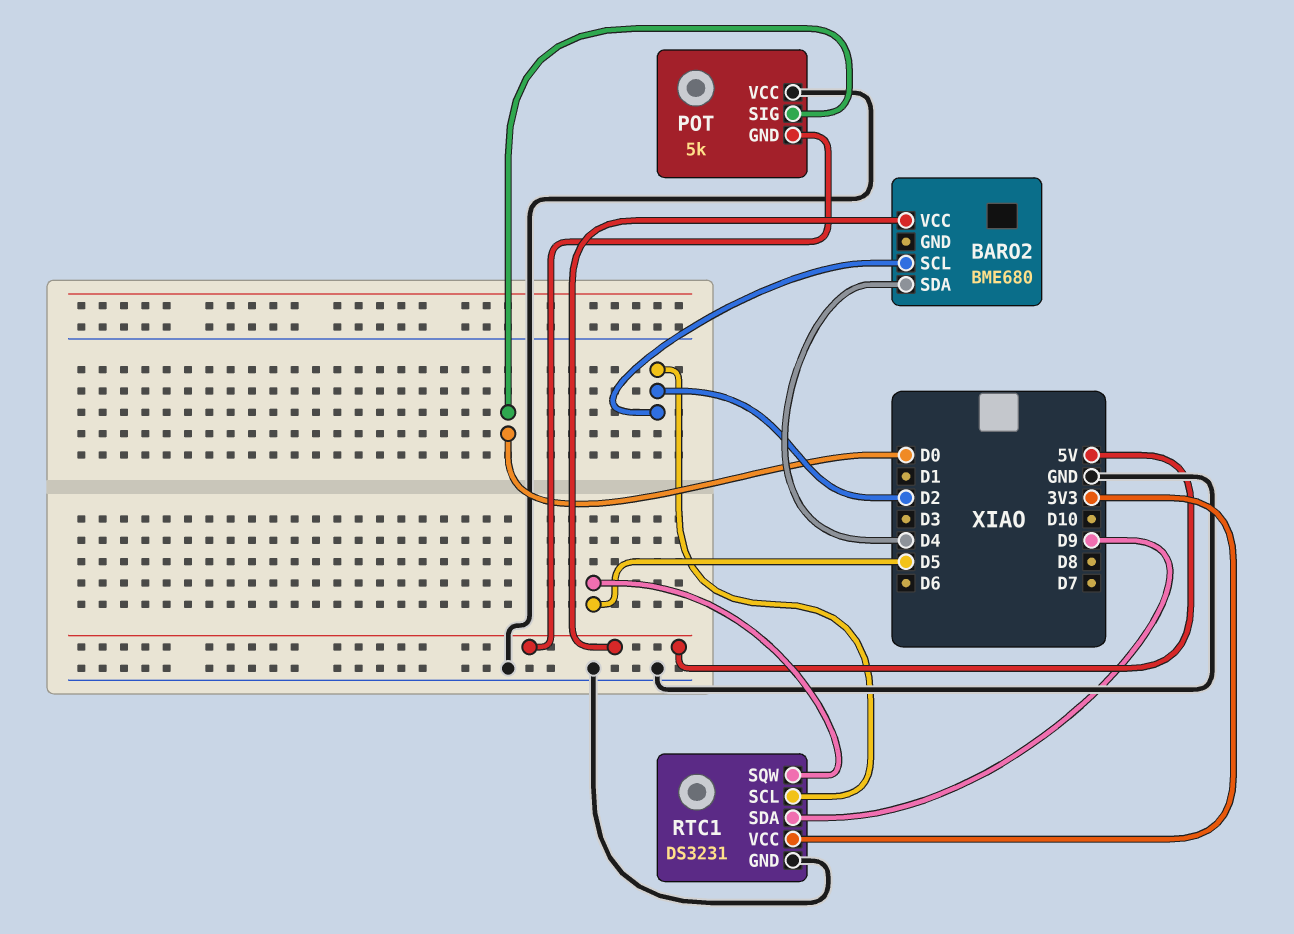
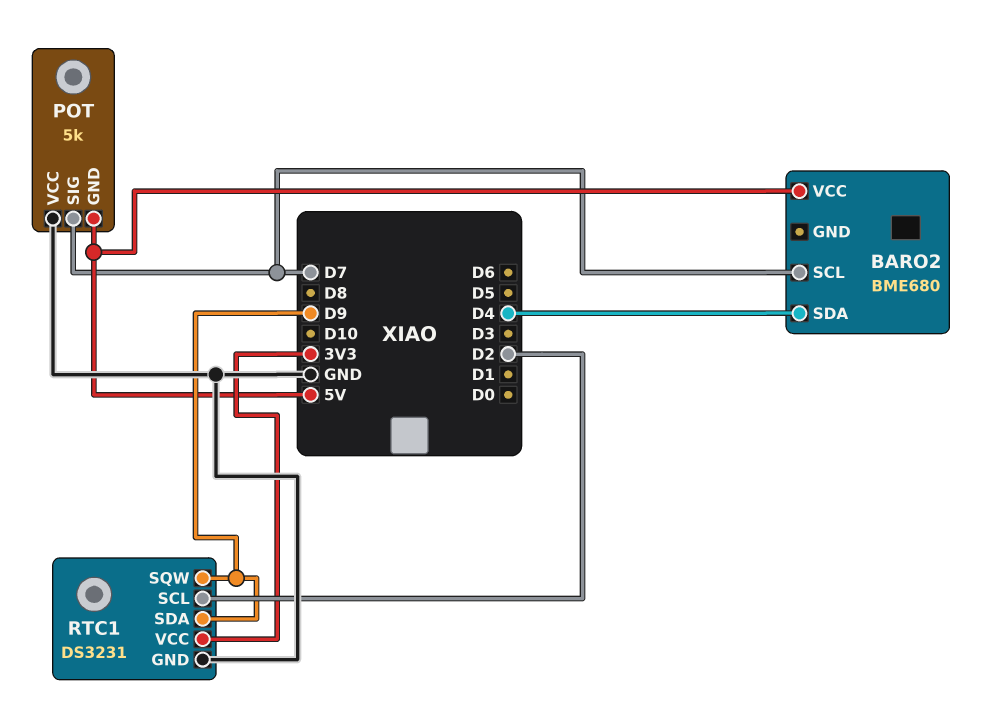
BARO2 pin SCL: D2 -> D7
POT pin SIG: D0 -> D7
RTC1 pin SQW: D5 -> D9

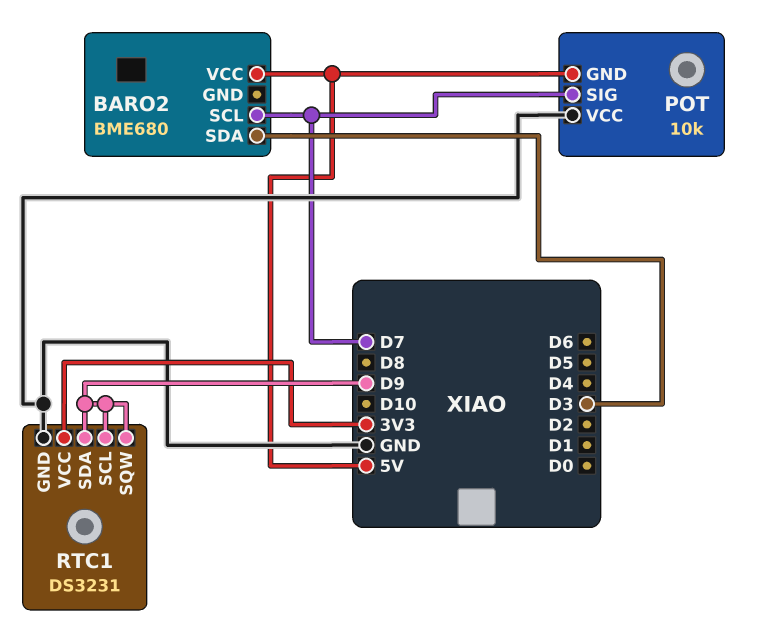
BARO2 pin SDA: D4 -> D3
POT: 5k -> 10k
RTC1 pin SCL: D2 -> D9

